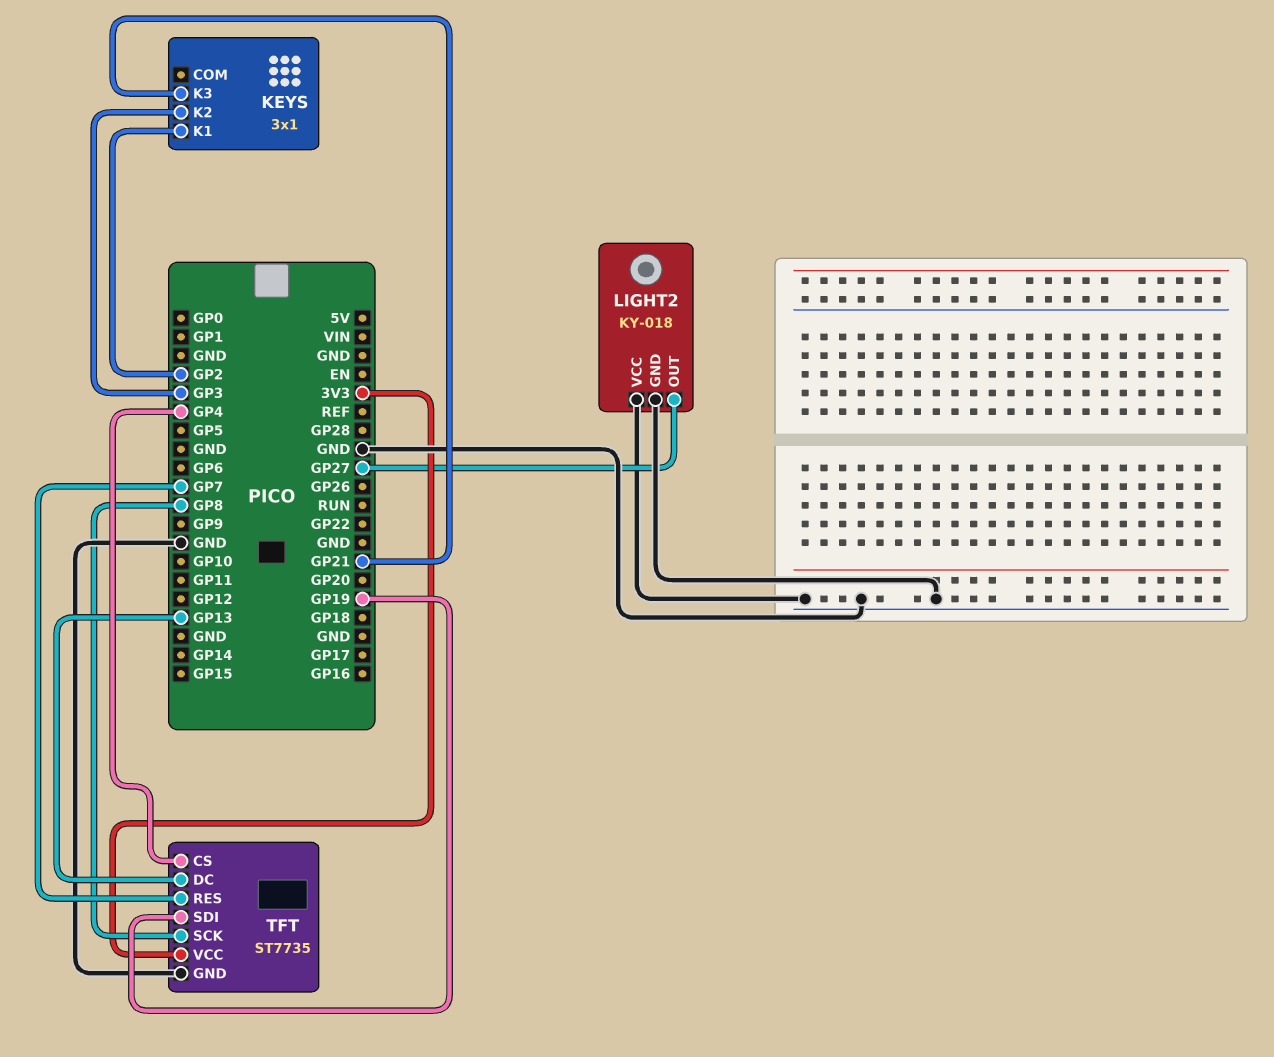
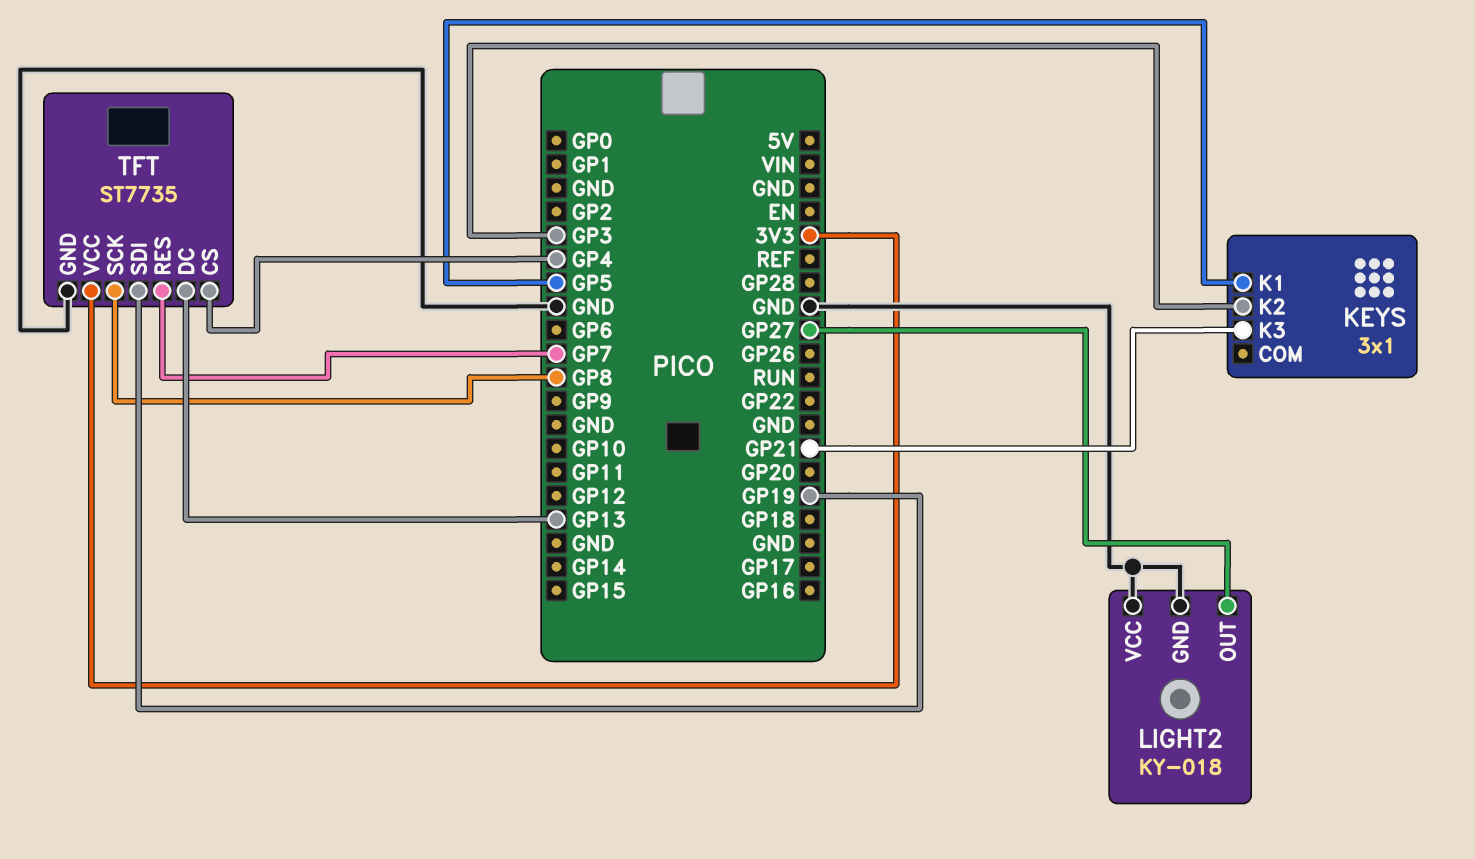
KEYS pin K1: GP2 -> GP5

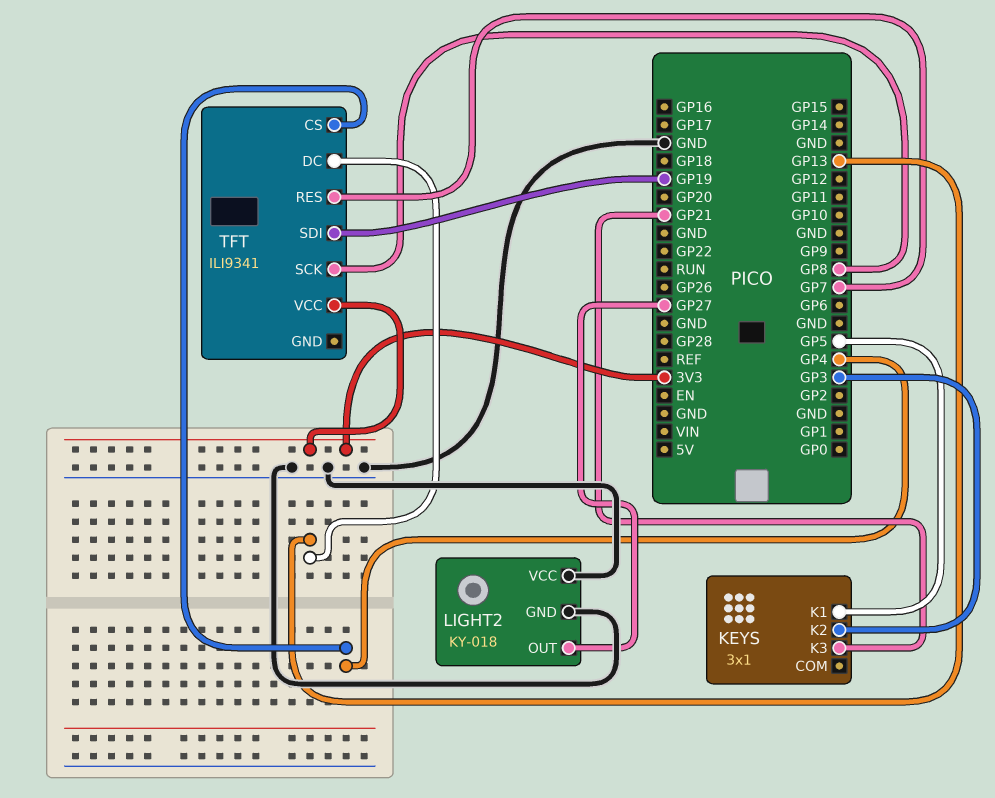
TFT: ST7735 -> ILI9341
TFT pin GND: GND -> none

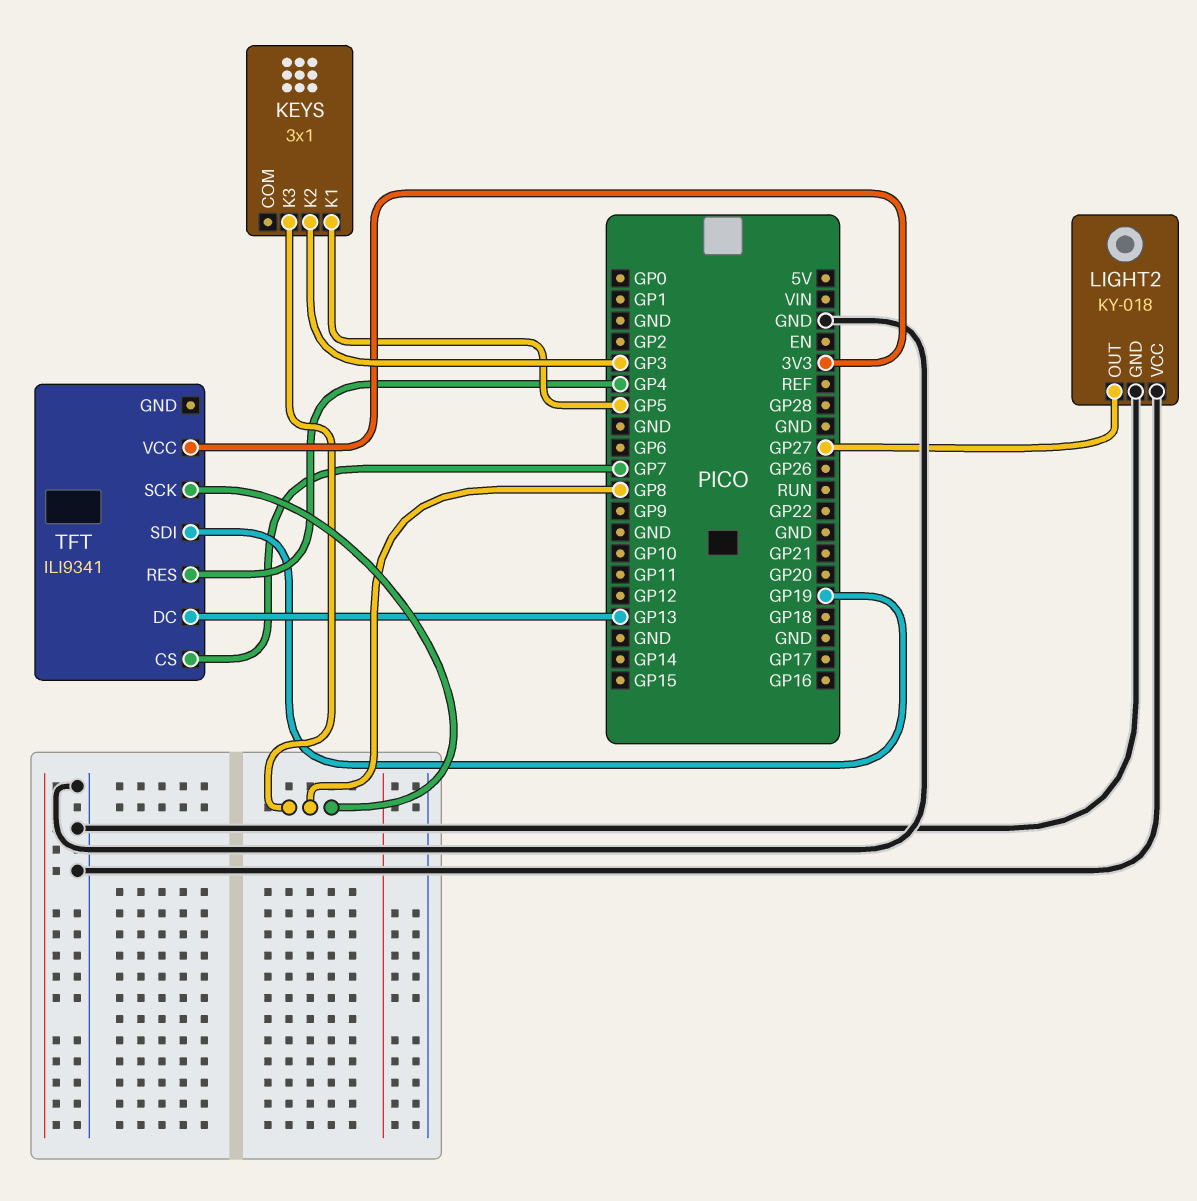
KEYS pin K3: GP21 -> GP8
TFT pin CS: GP4 -> GP7
TFT pin RES: GP7 -> GP4

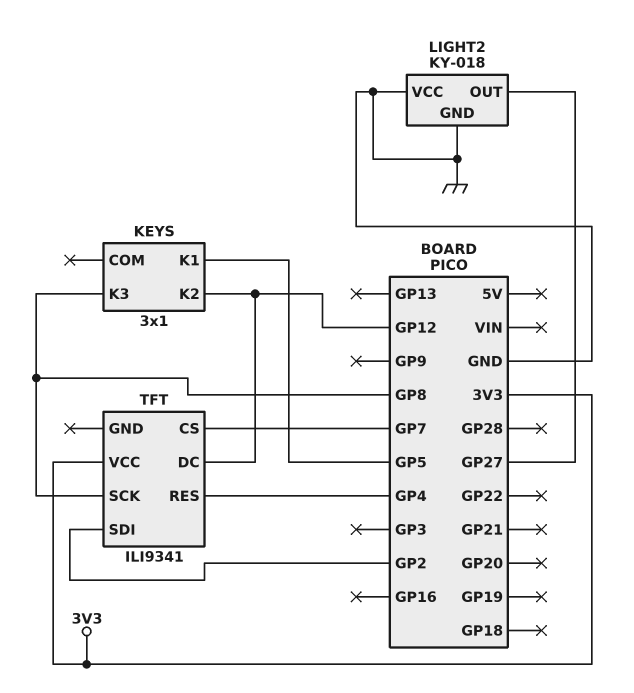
KEYS pin K2: GP3 -> GP12
TFT pin DC: GP13 -> GP12
TFT pin SDI: GP19 -> GP2

